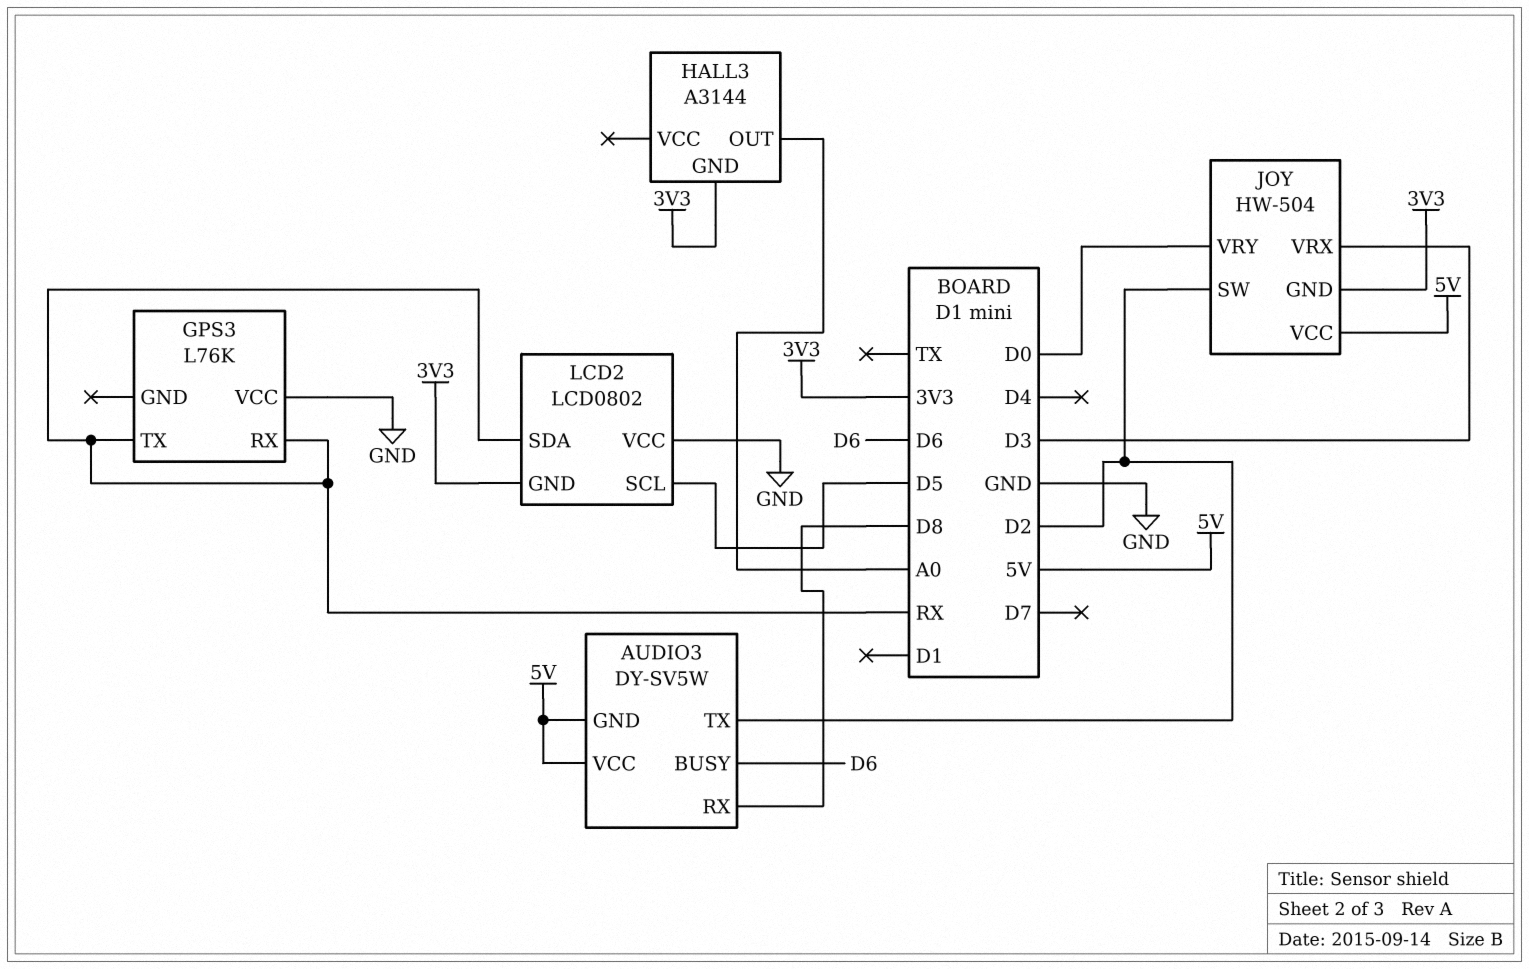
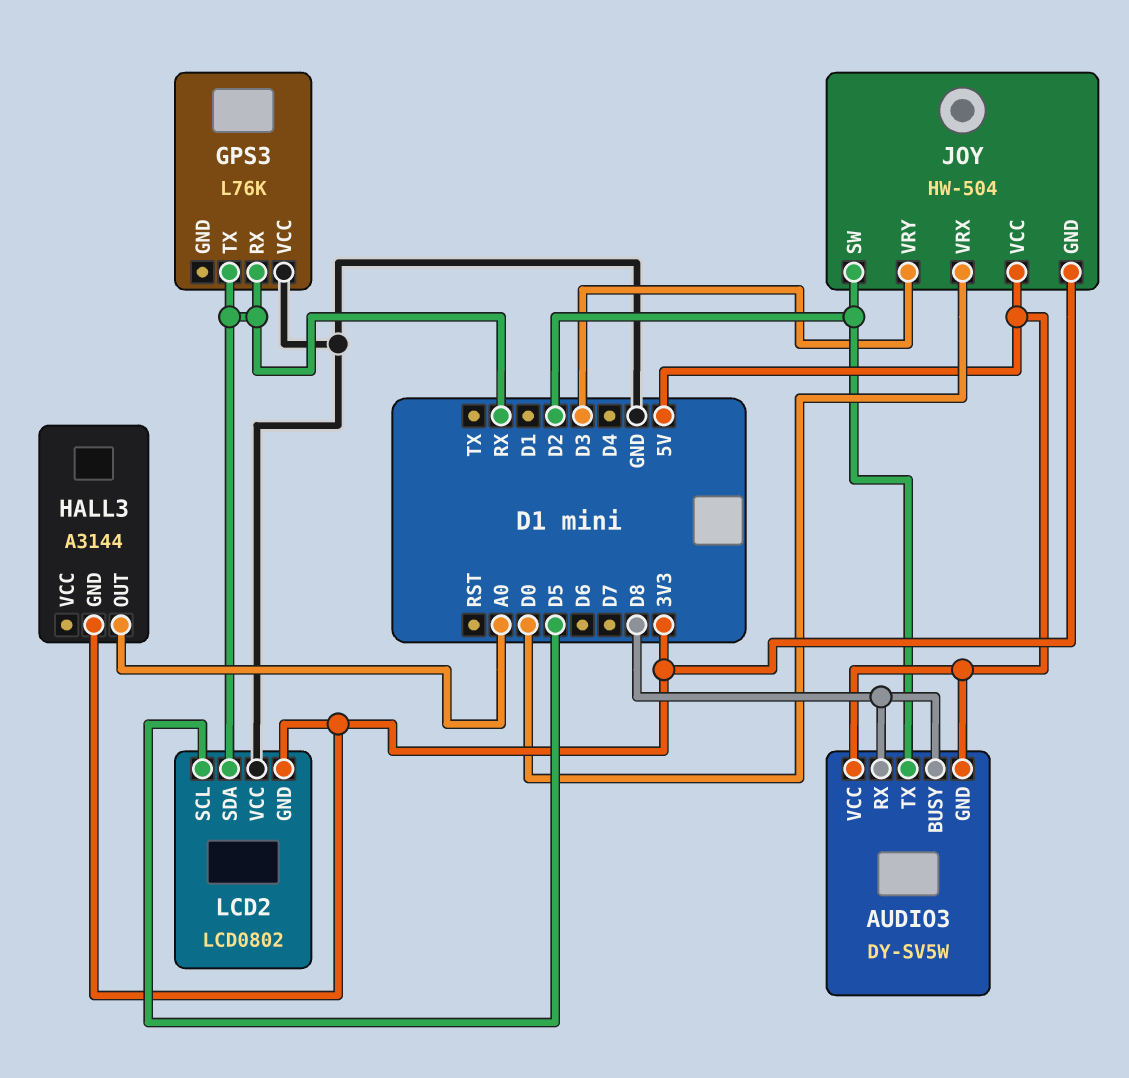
AUDIO3 pin BUSY: D6 -> D8
JOY pin VRX: D3 -> D0
JOY pin VRY: D0 -> D3

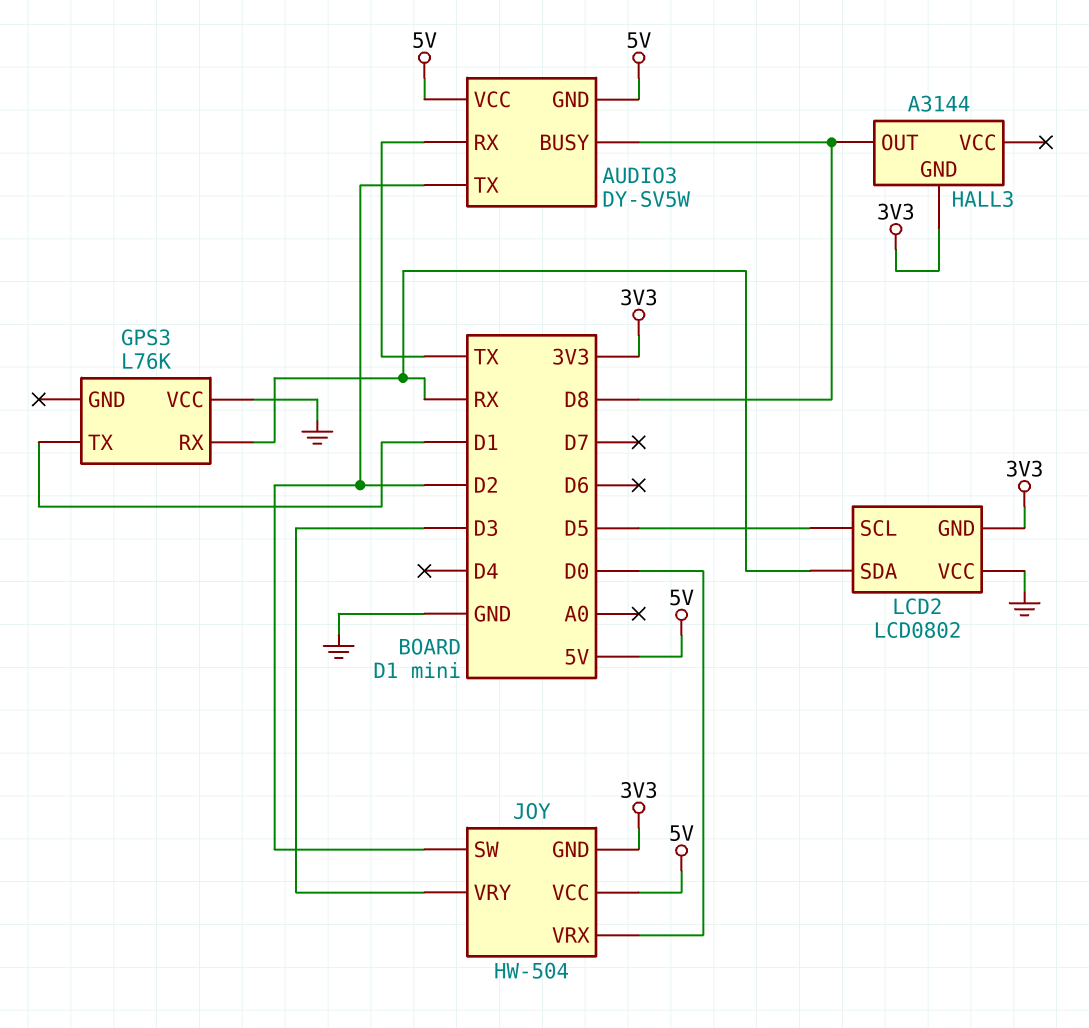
AUDIO3 pin RX: D8 -> TX
GPS3 pin TX: RX -> D1
HALL3 pin OUT: A0 -> D8

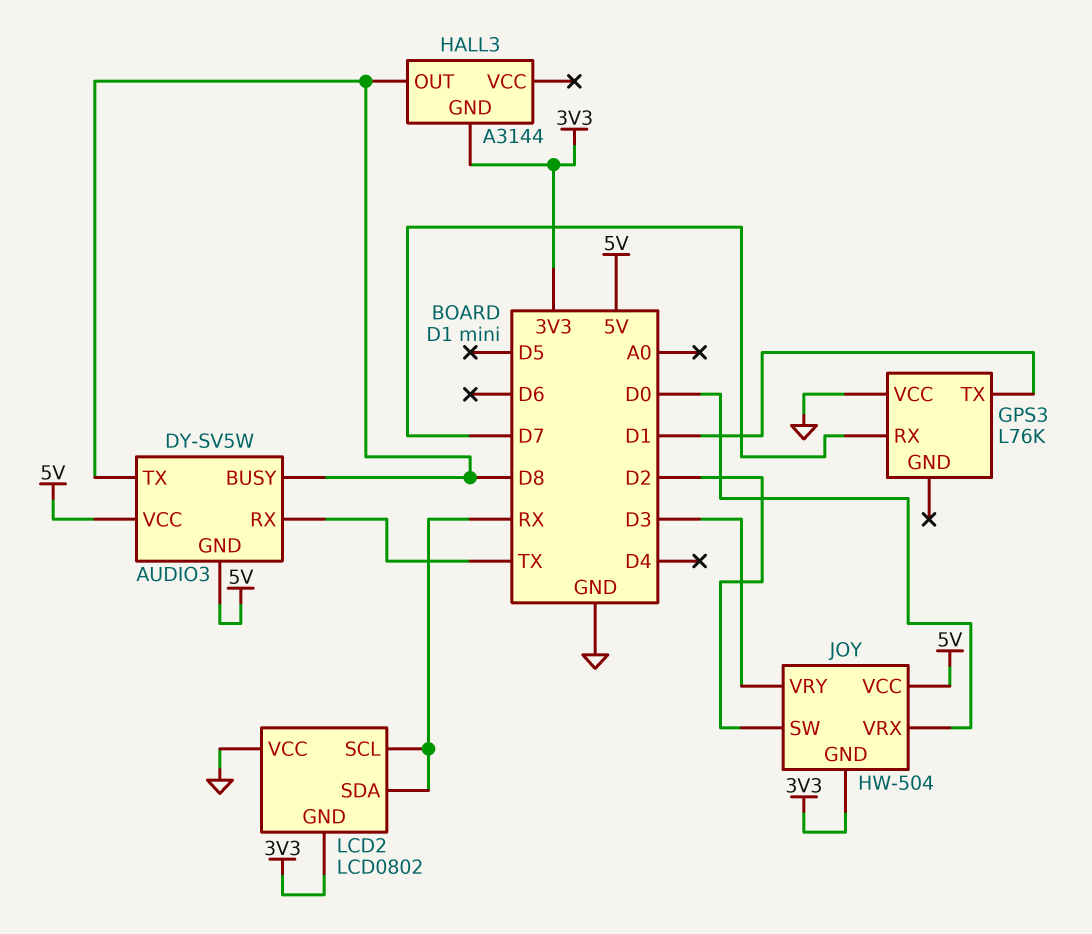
AUDIO3 pin TX: D2 -> D8
GPS3 pin RX: RX -> D7
LCD2 pin SCL: D5 -> RX

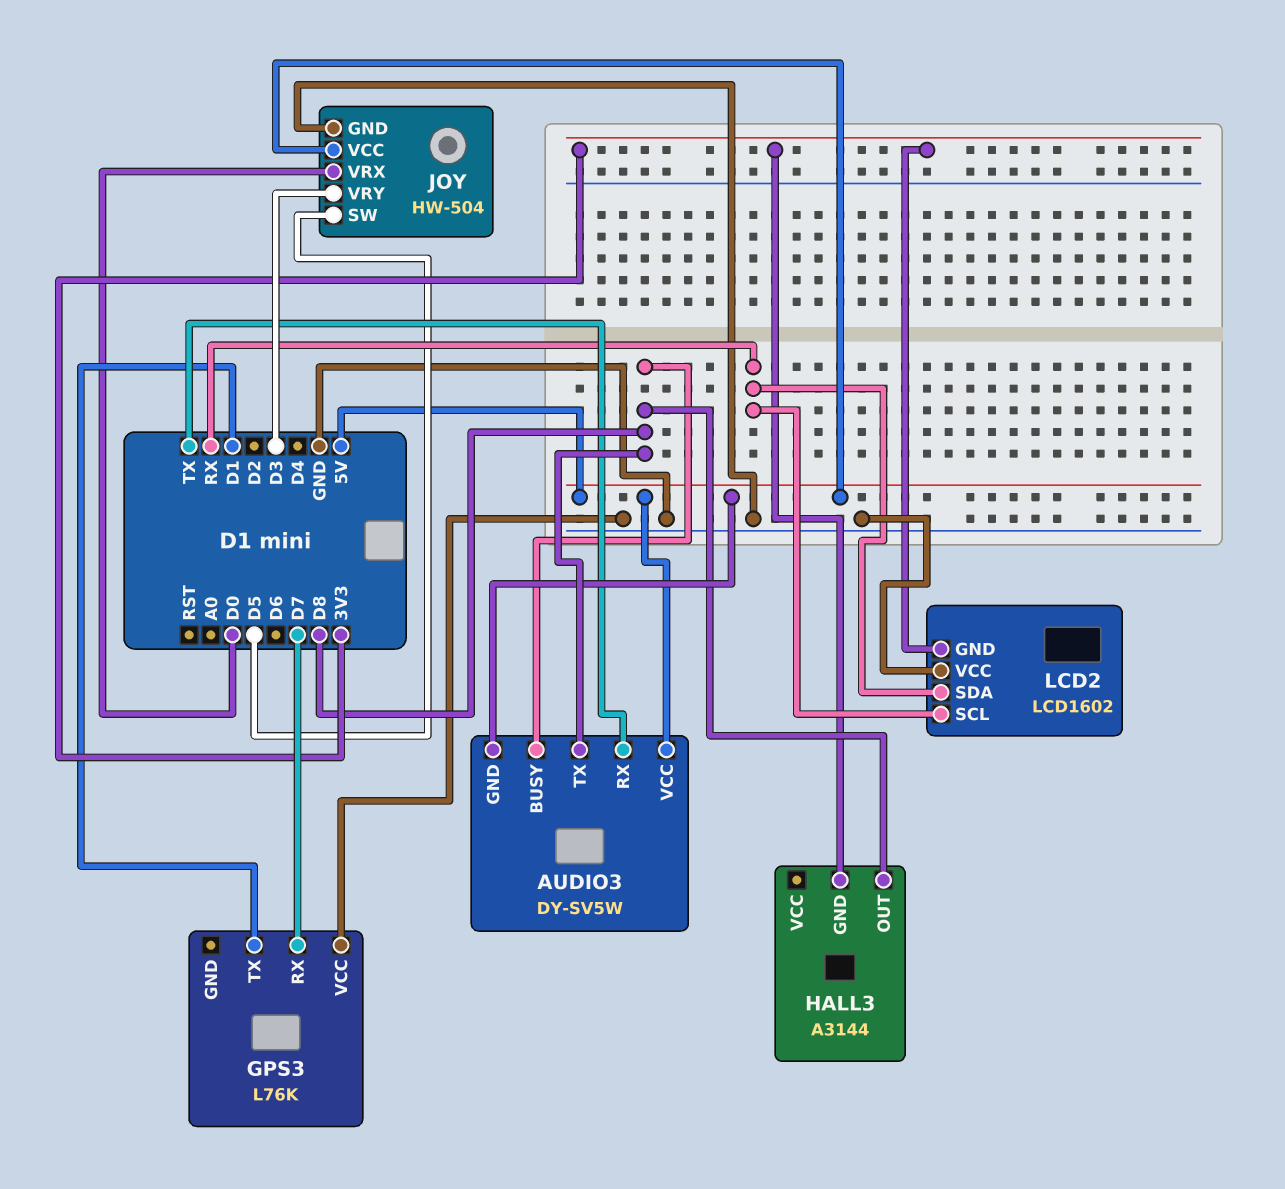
JOY pin GND: 3V3 -> GND
JOY pin SW: D2 -> D5
LCD2: LCD0802 -> LCD1602

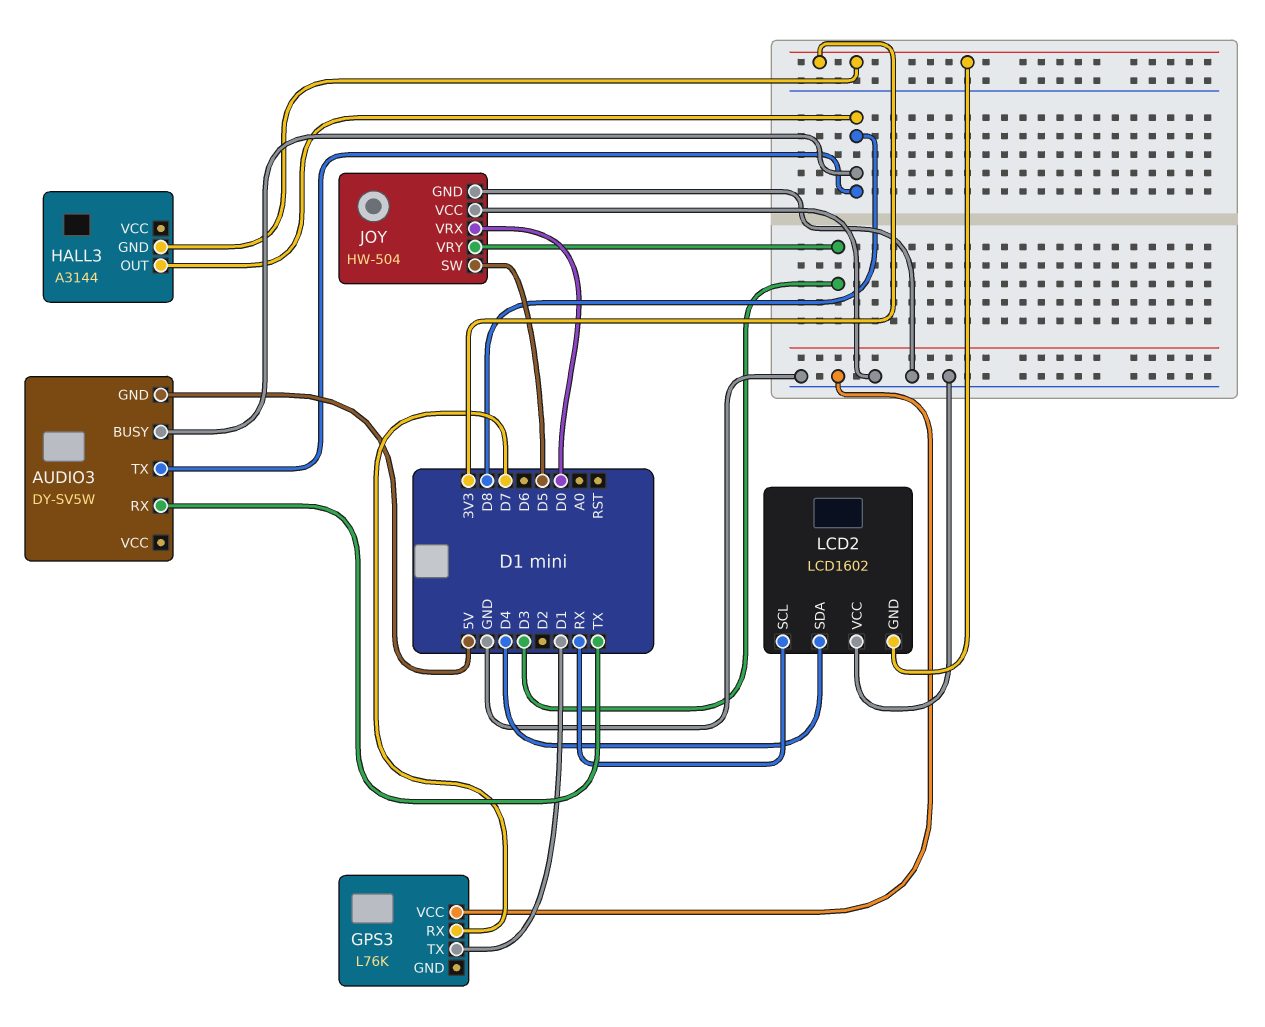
AUDIO3 pin VCC: 5V -> none
JOY pin VCC: 5V -> GND
LCD2 pin SDA: RX -> D4

